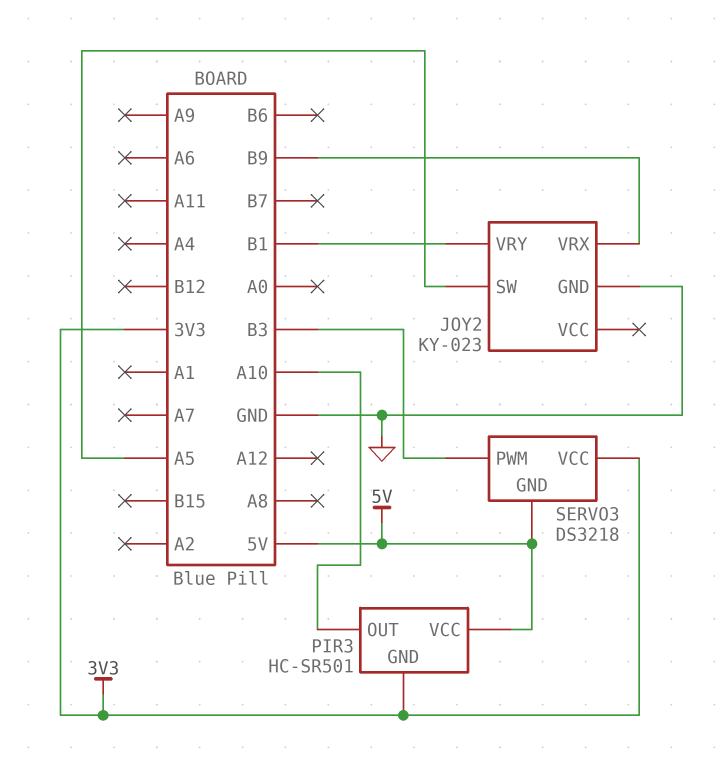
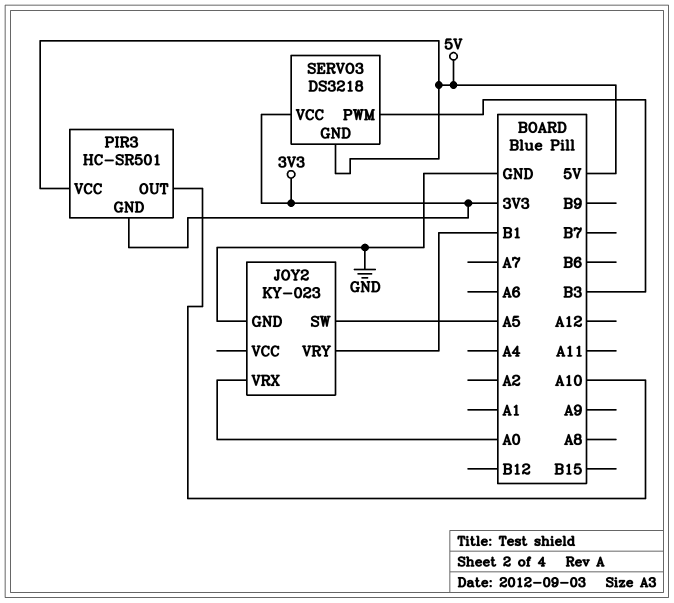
JOY2 pin VRX: B9 -> A0

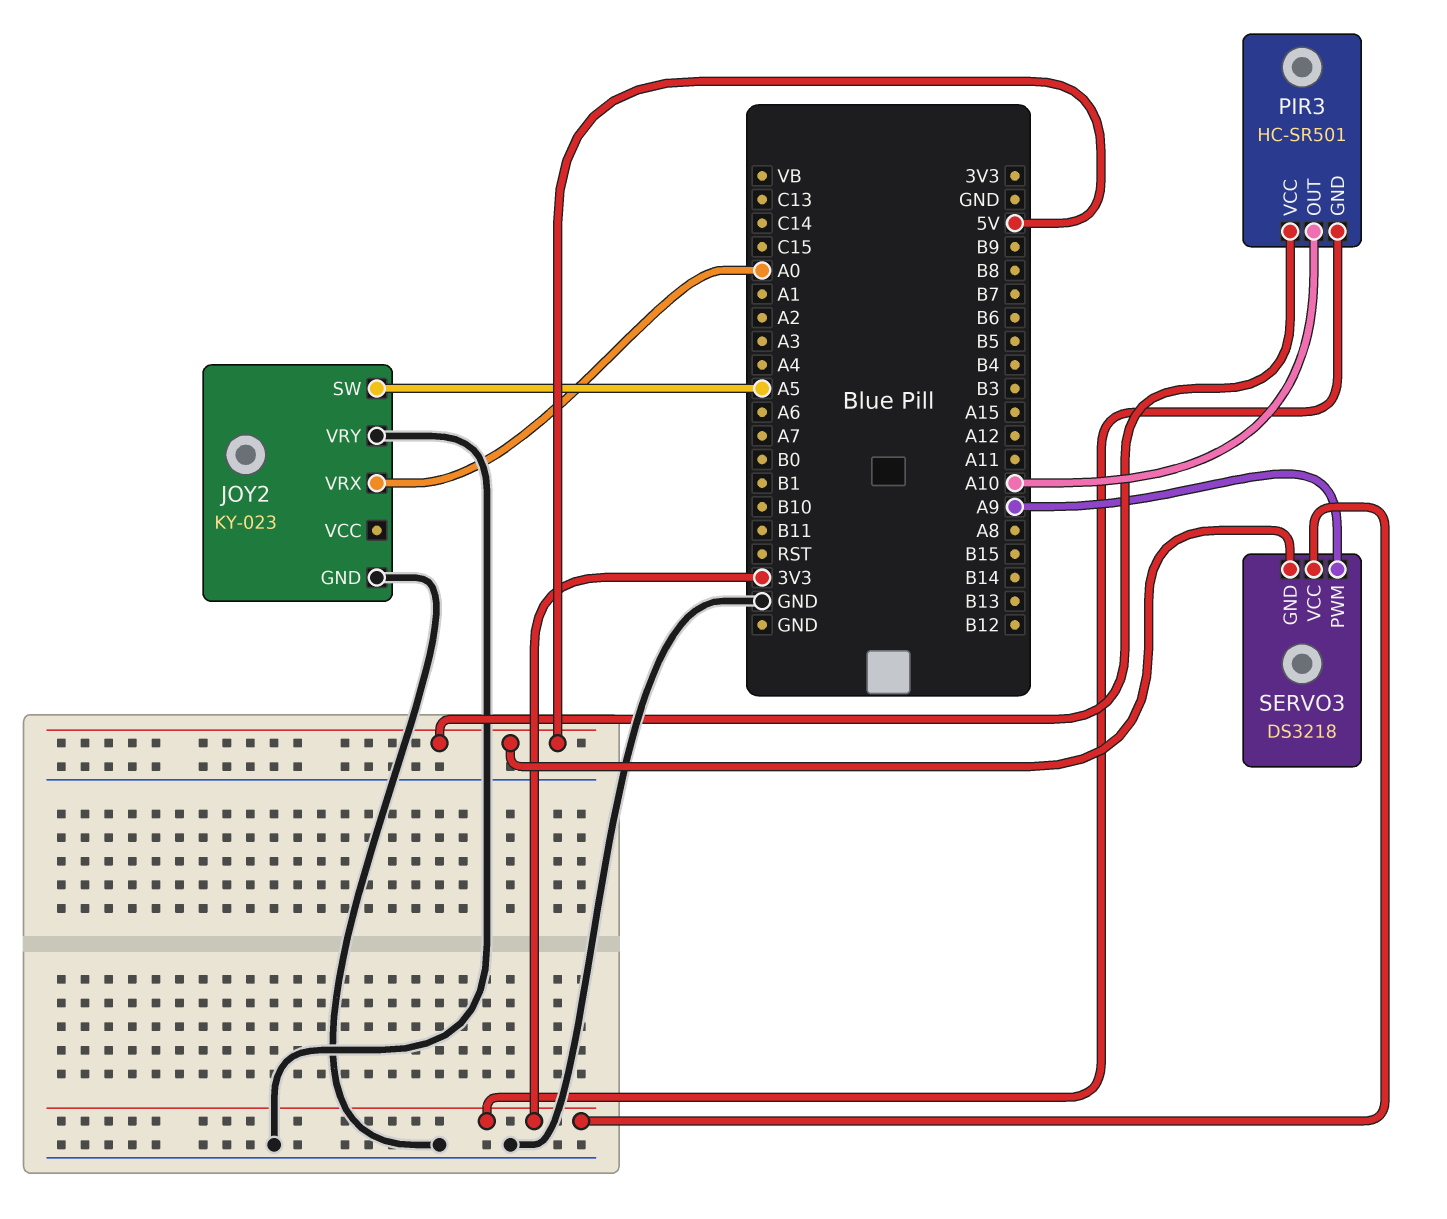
JOY2 pin VRY: B1 -> GND
SERVO3 pin PWM: B3 -> A9

